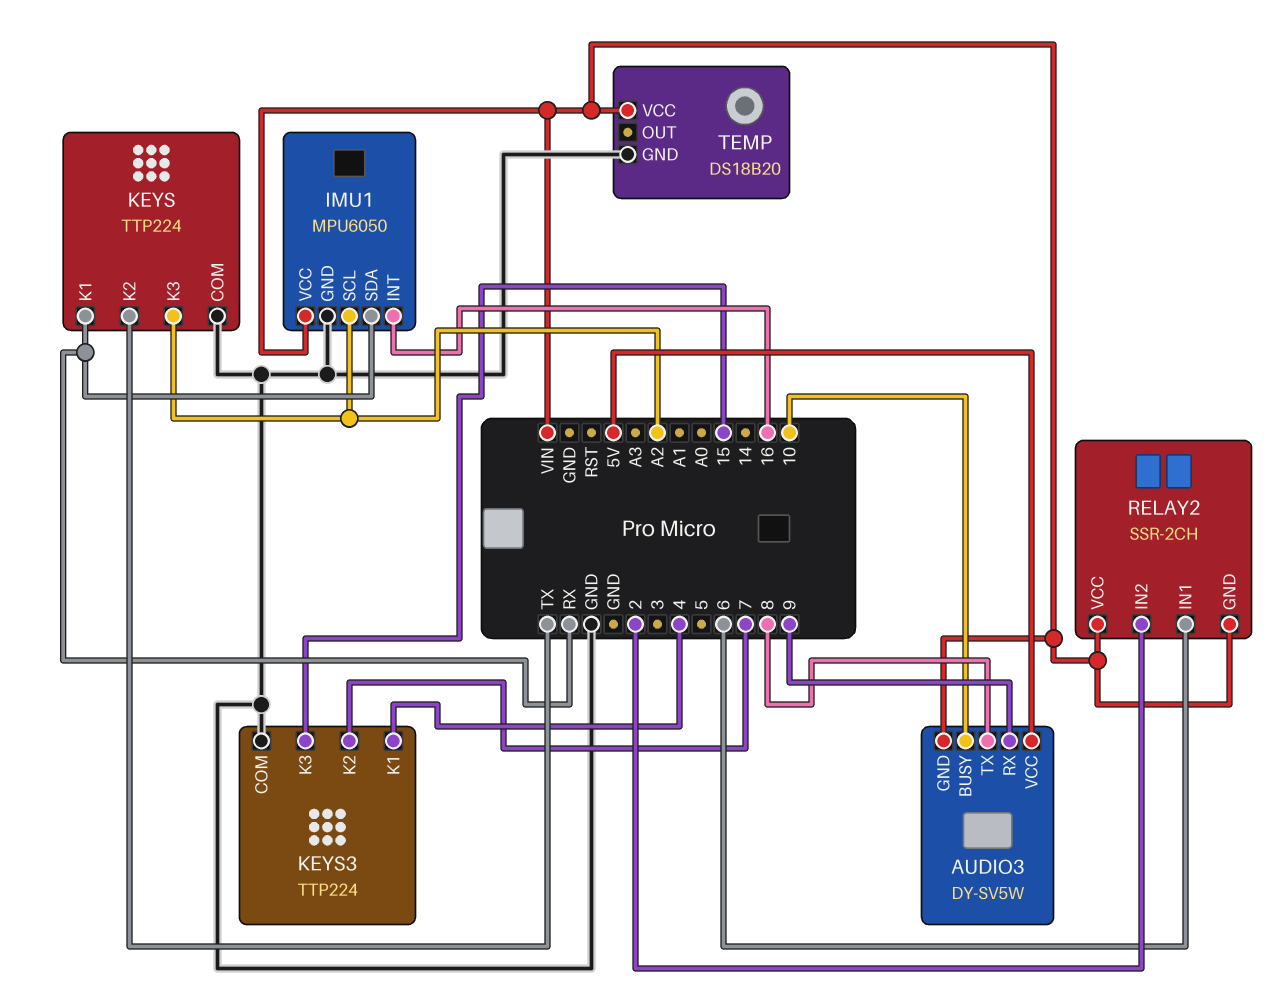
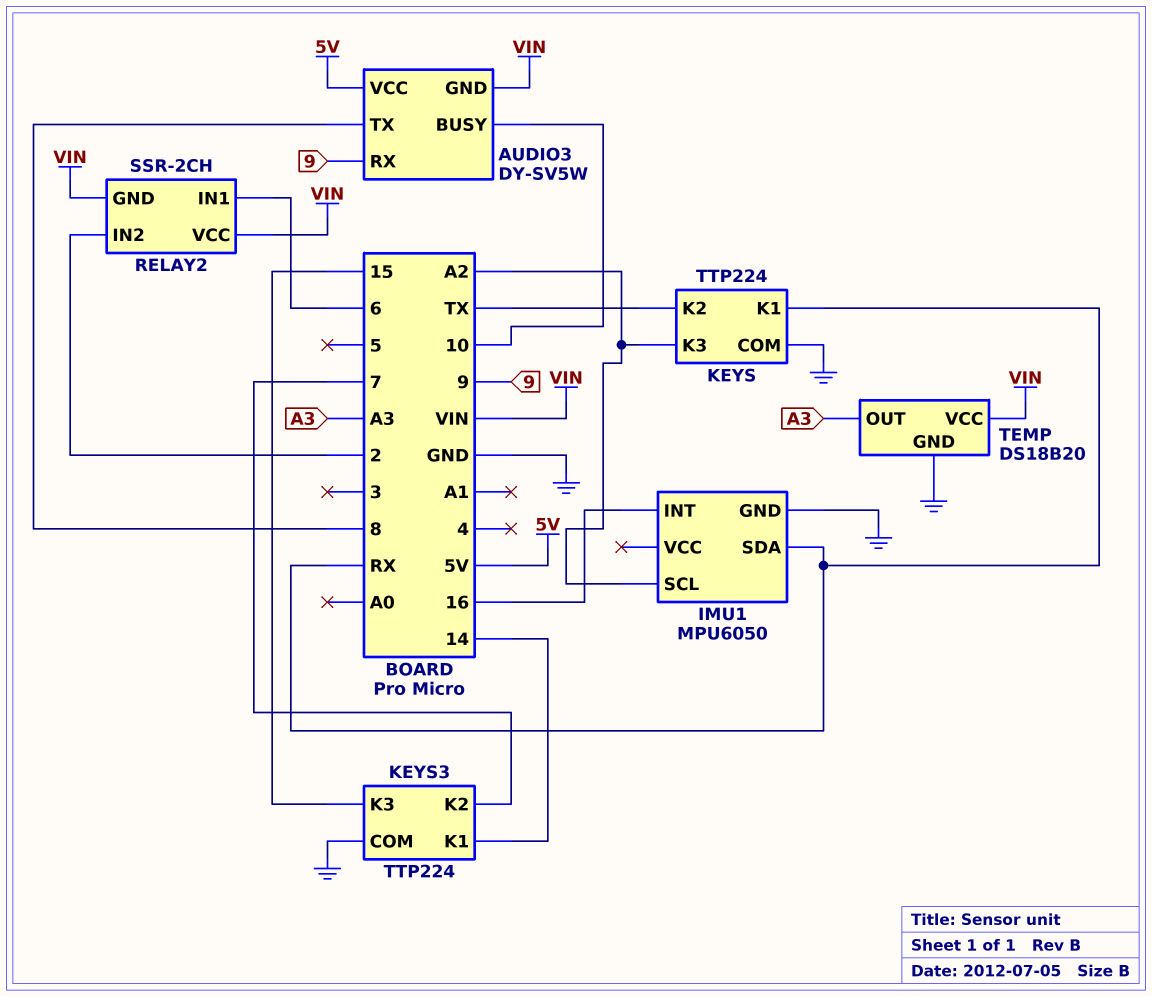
IMU1 pin VCC: VIN -> none
KEYS3 pin K1: 4 -> 14
TEMP pin OUT: none -> A3

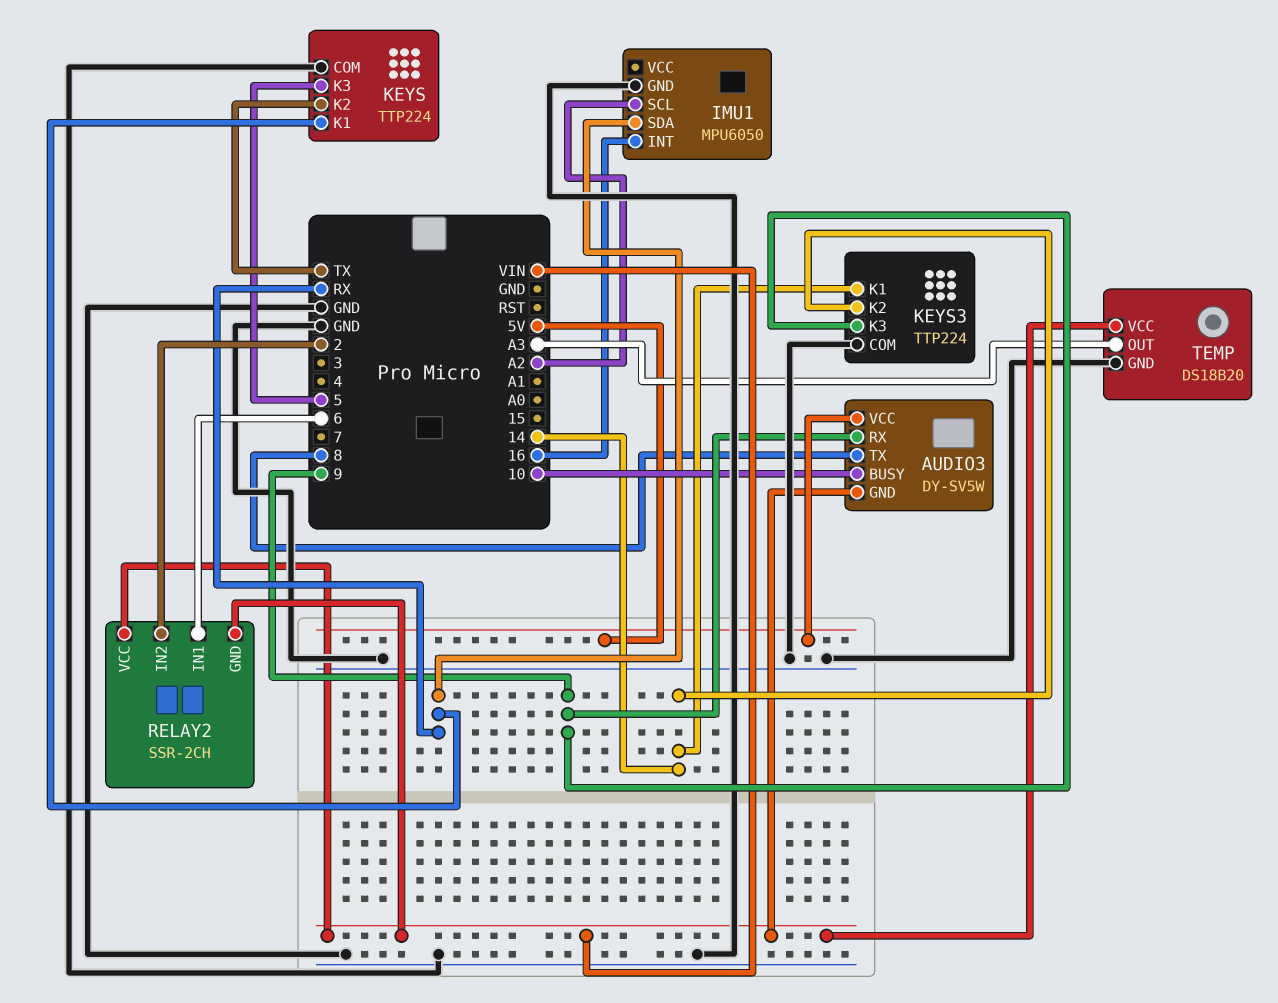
KEYS pin K3: A2 -> 5
KEYS3 pin K2: 7 -> 14
KEYS3 pin K3: 15 -> 9

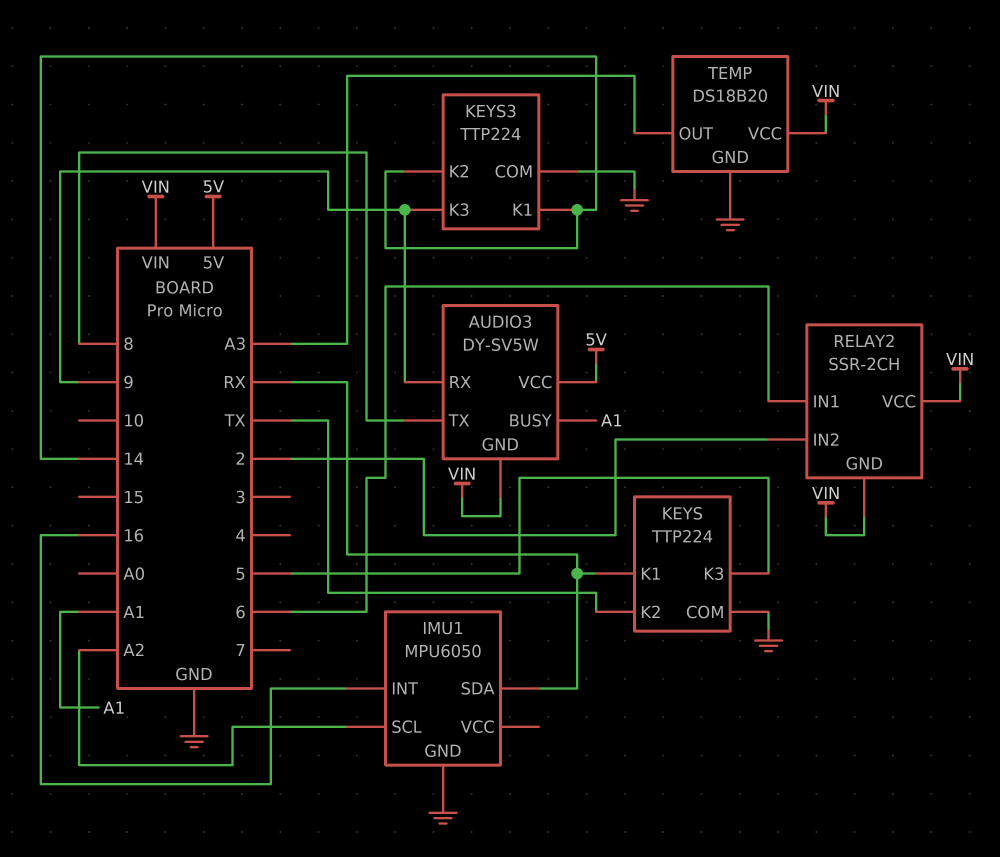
AUDIO3 pin BUSY: 10 -> A1

